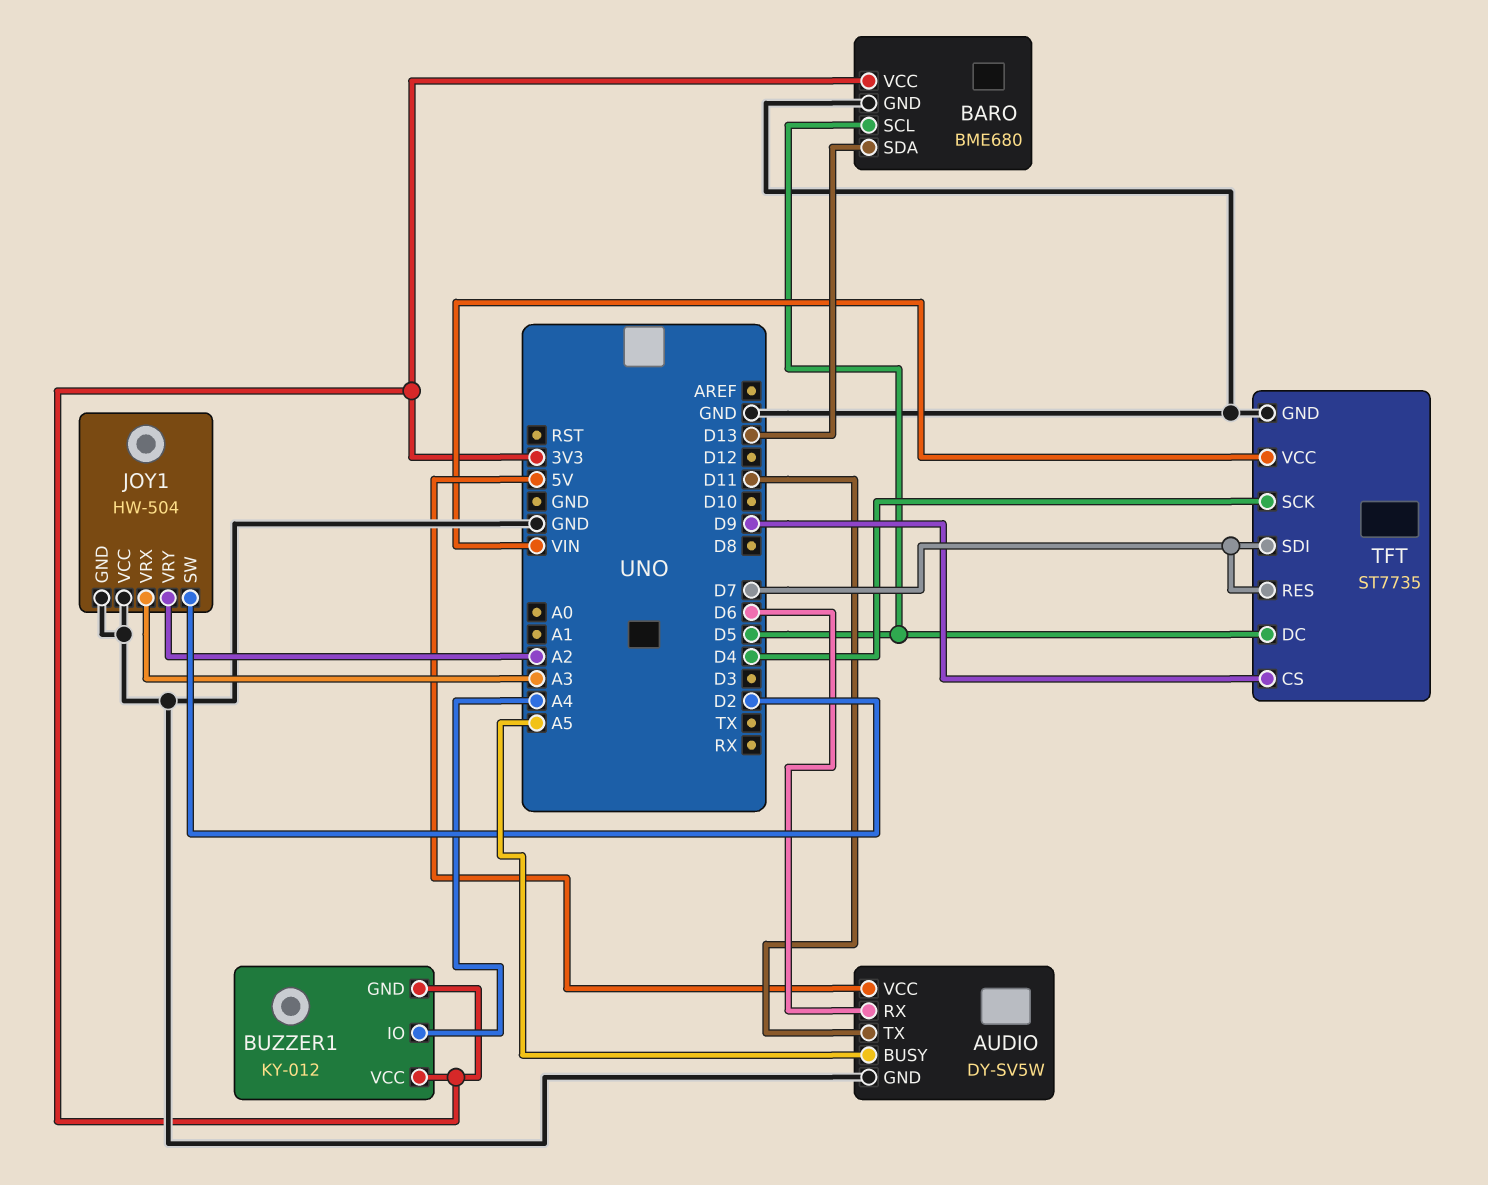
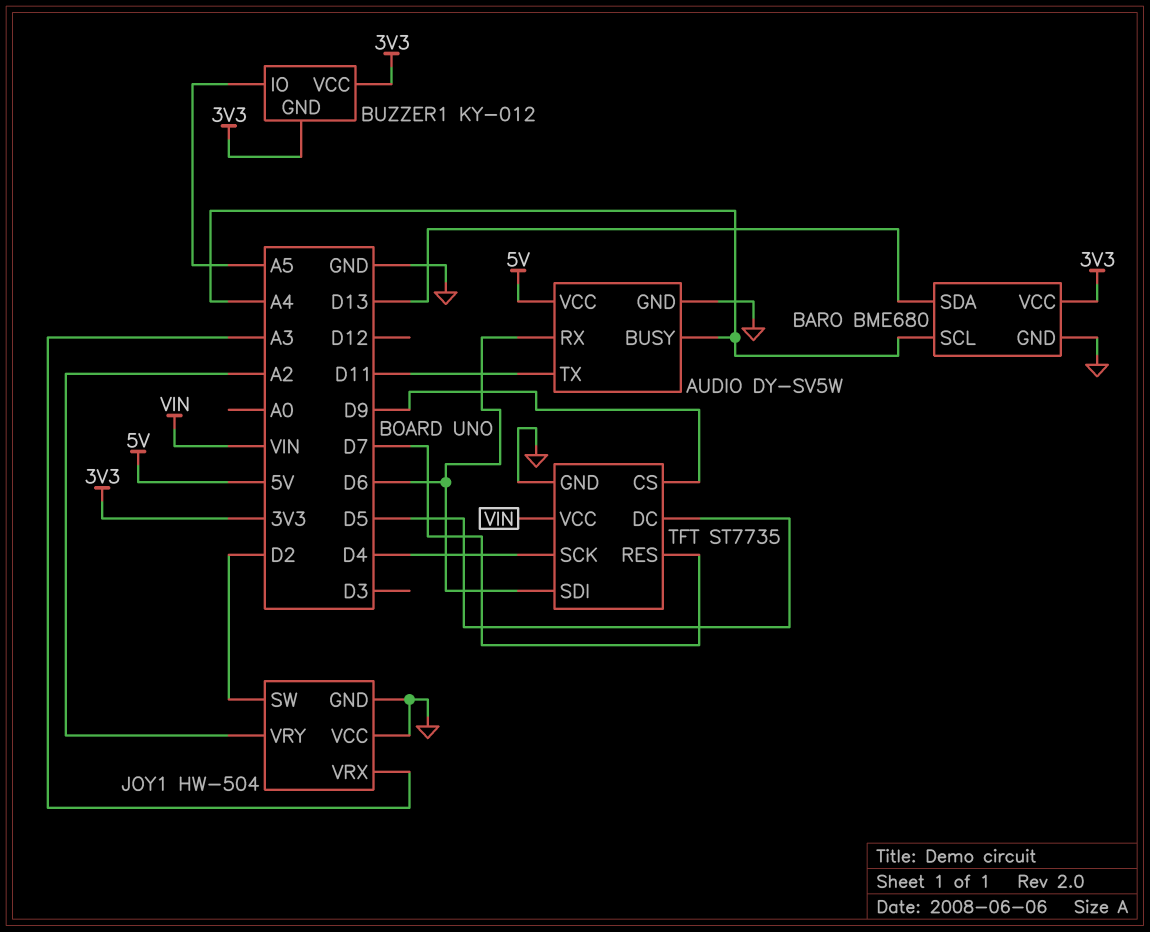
AUDIO pin BUSY: A5 -> A4
BARO pin SCL: D5 -> A4
BUZZER1 pin IO: A4 -> A5
TFT pin SDI: D7 -> D6

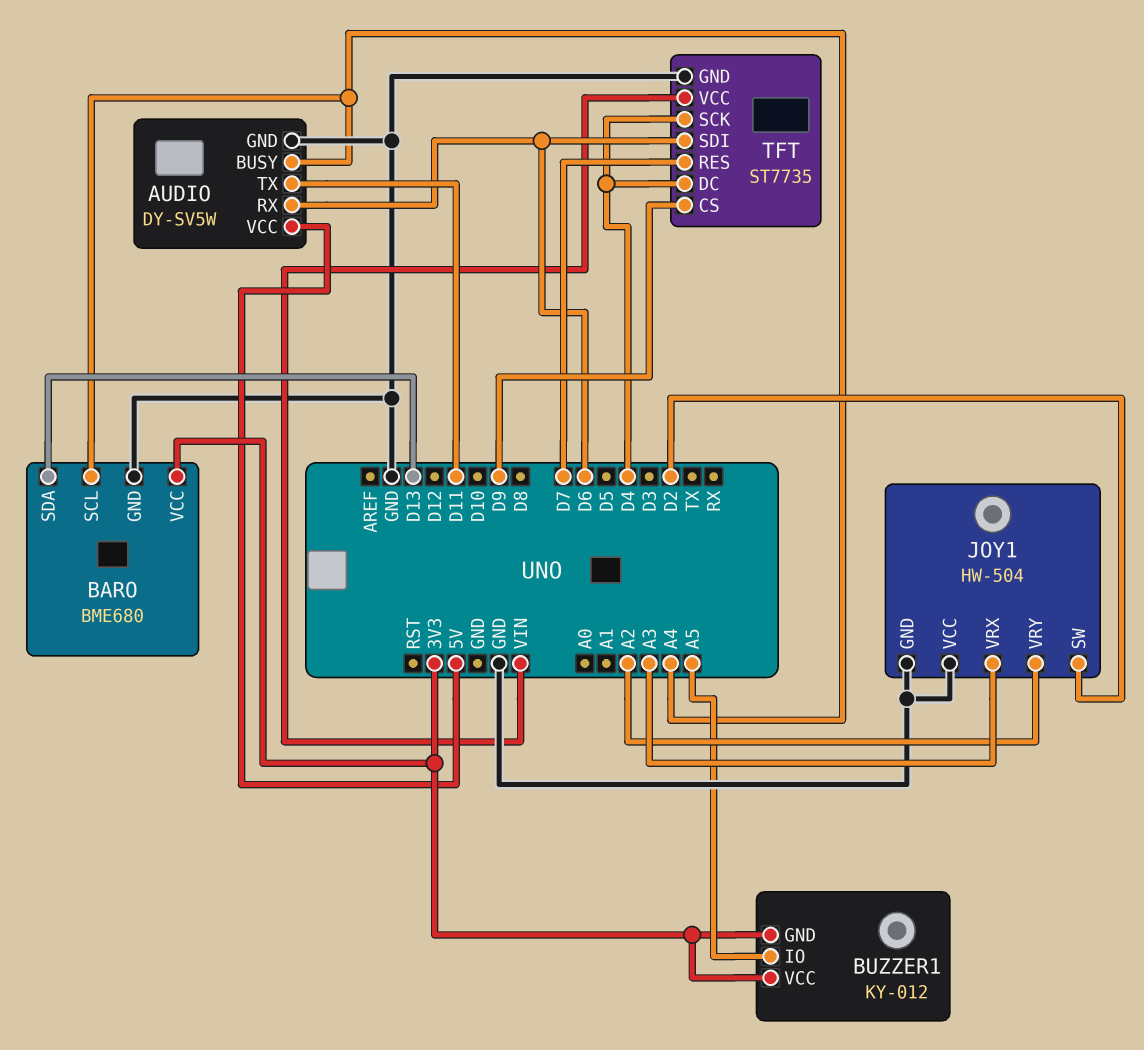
TFT pin DC: D5 -> D4

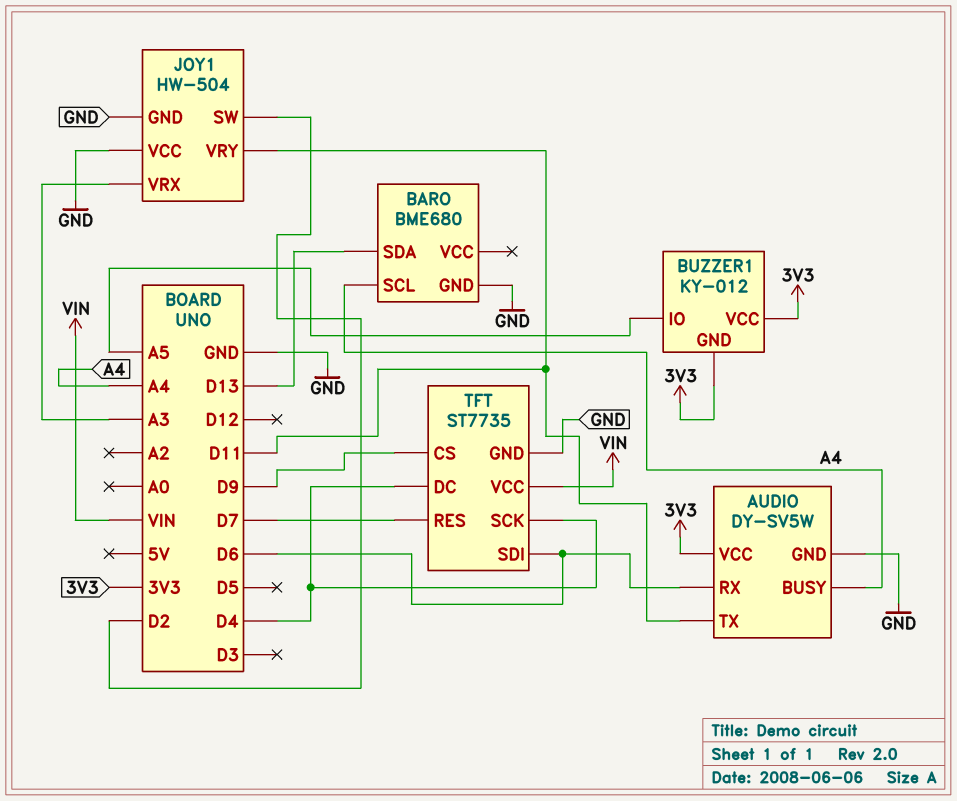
AUDIO pin VCC: 5V -> 3V3
BARO pin VCC: 3V3 -> none
JOY1 pin VRY: A2 -> D11

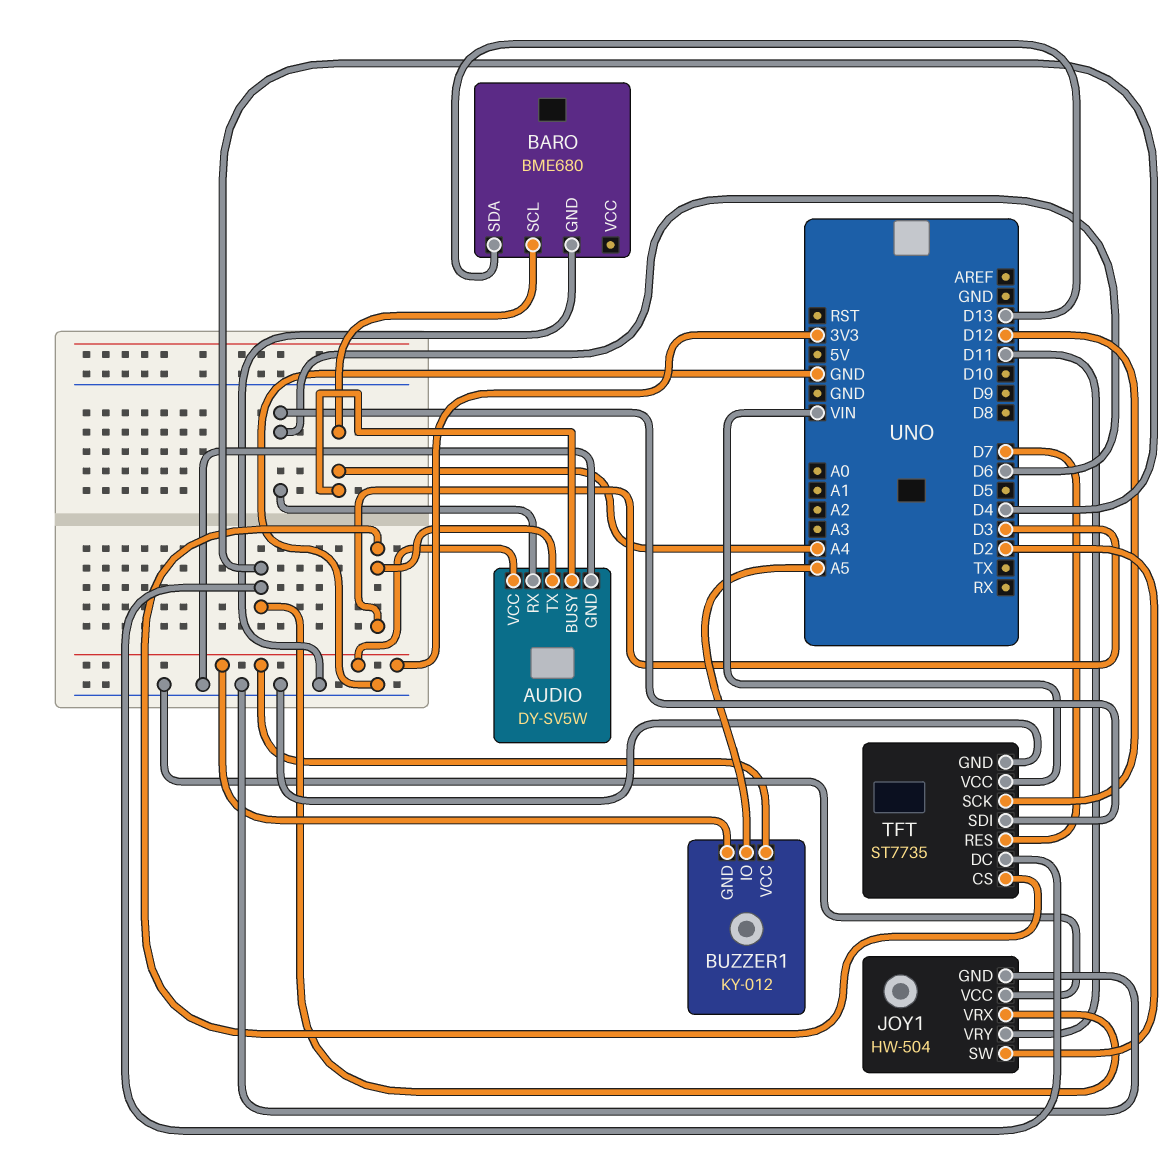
AUDIO pin TX: D11 -> D3
JOY1 pin VRX: A3 -> D4
TFT pin CS: D9 -> D3
TFT pin SCK: D4 -> D12

